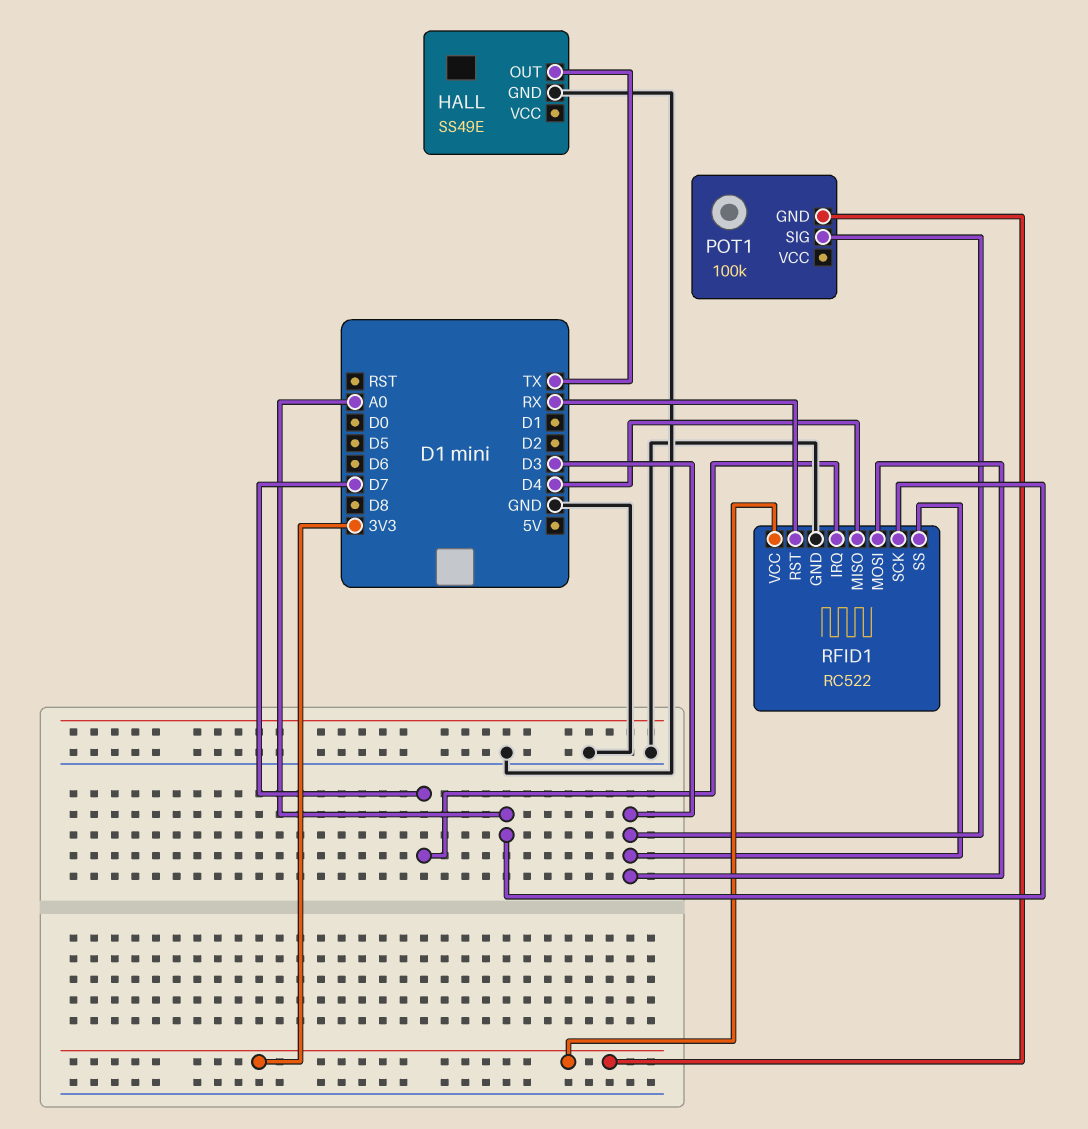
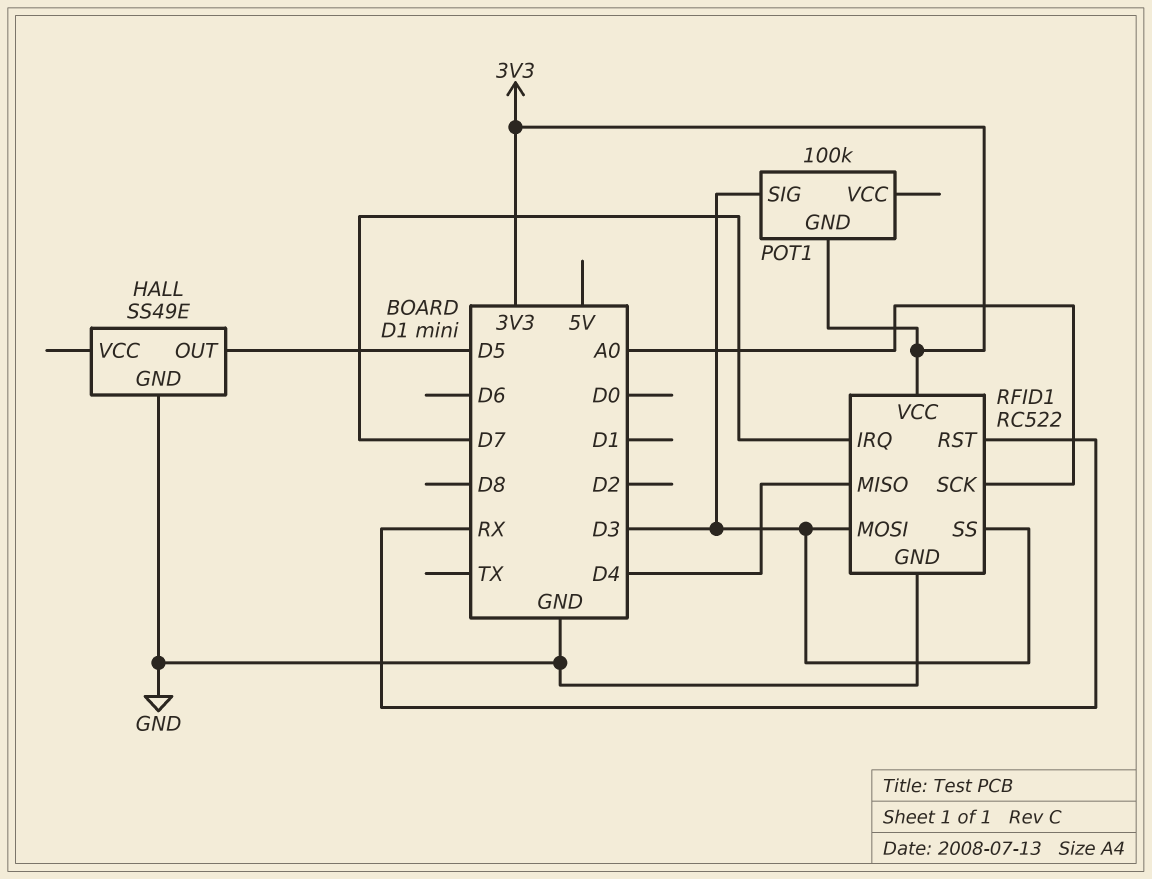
HALL pin OUT: TX -> D5

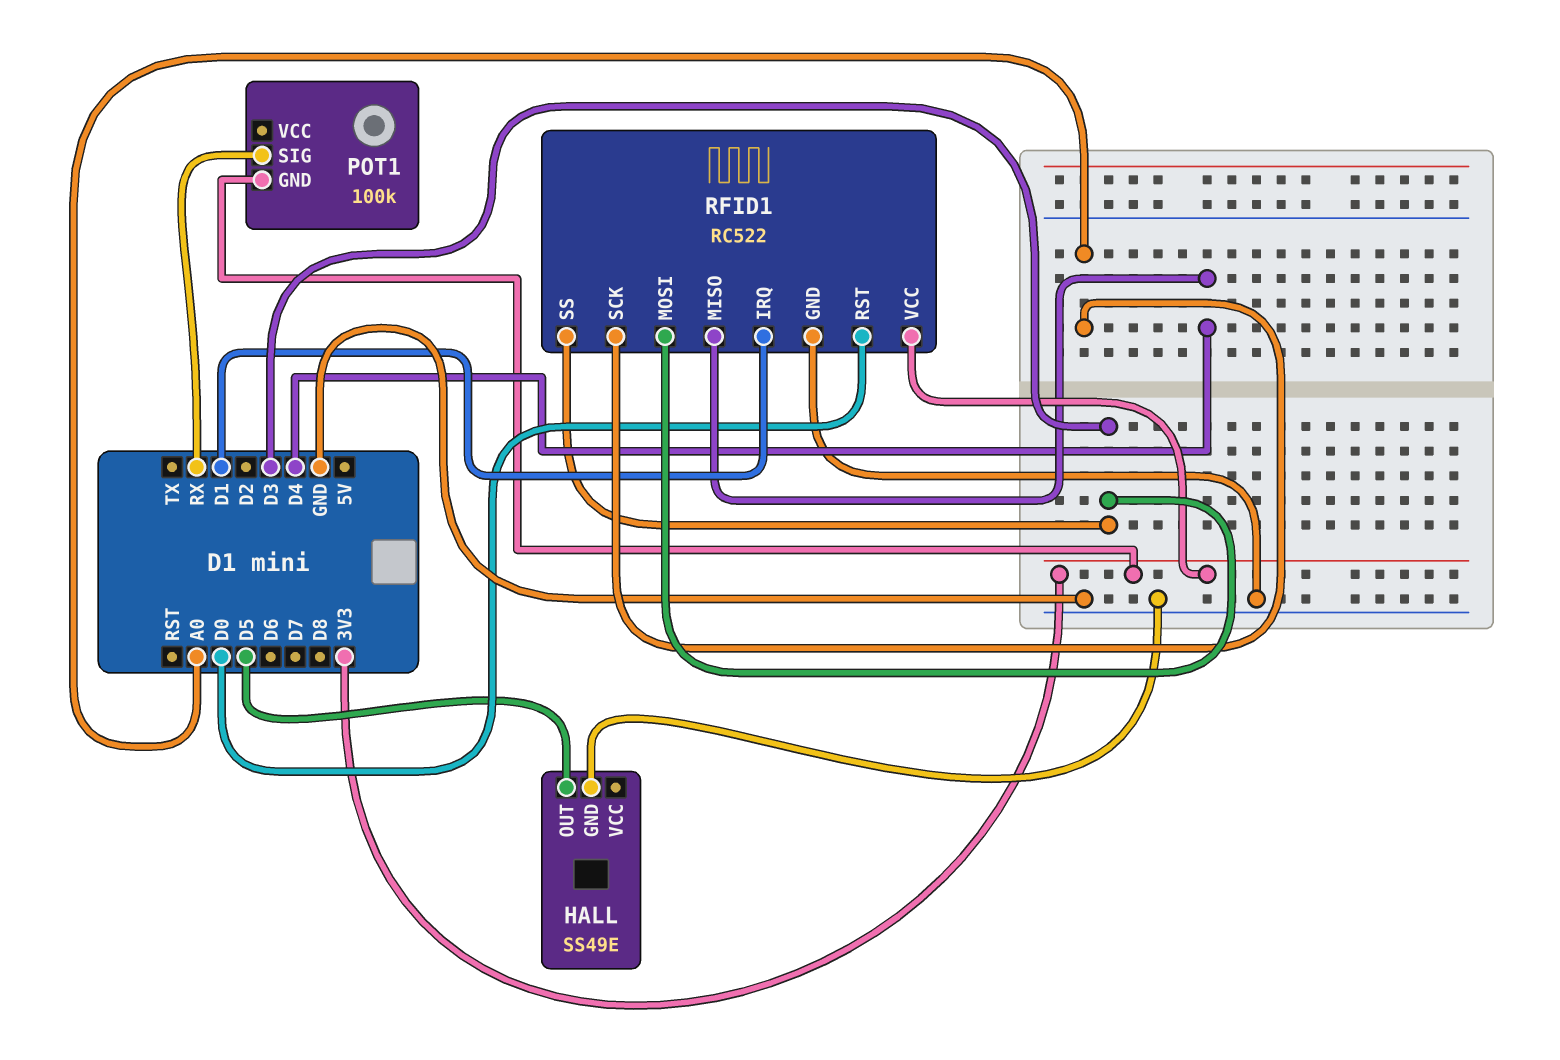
POT1 pin SIG: D3 -> RX
RFID1 pin IRQ: D7 -> D1
RFID1 pin RST: RX -> D0

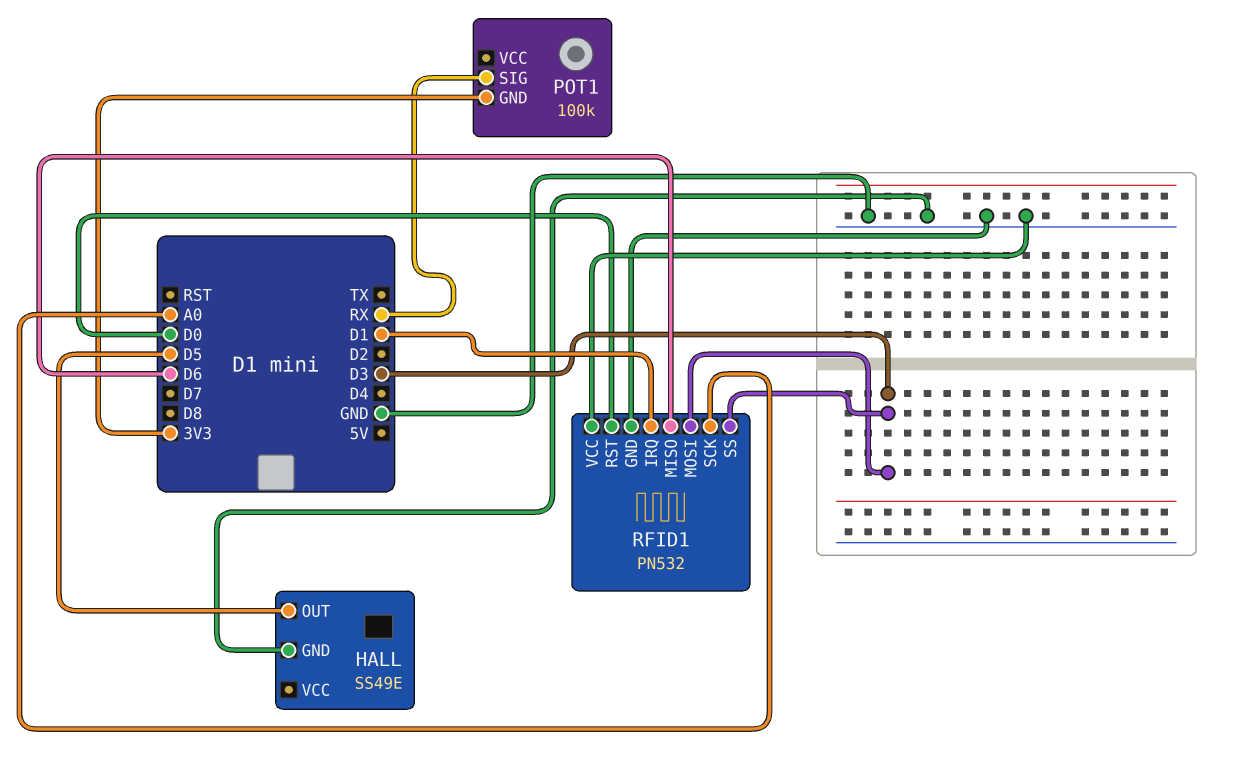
RFID1: RC522 -> PN532
RFID1 pin MISO: D4 -> D6
RFID1 pin VCC: 3V3 -> GND

